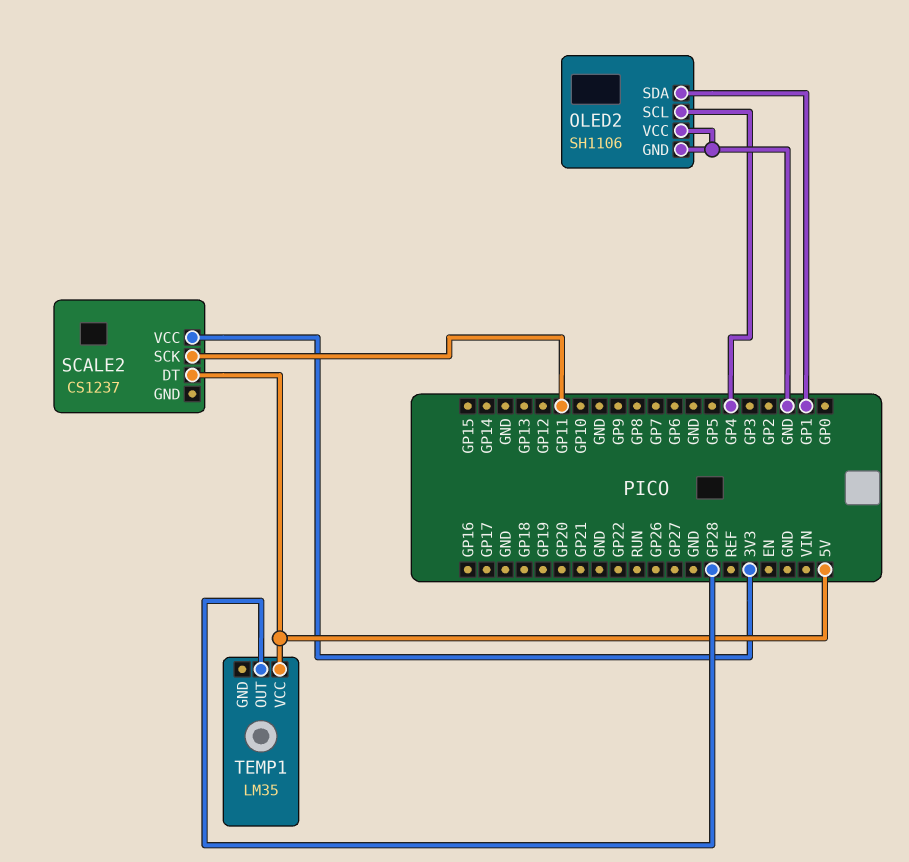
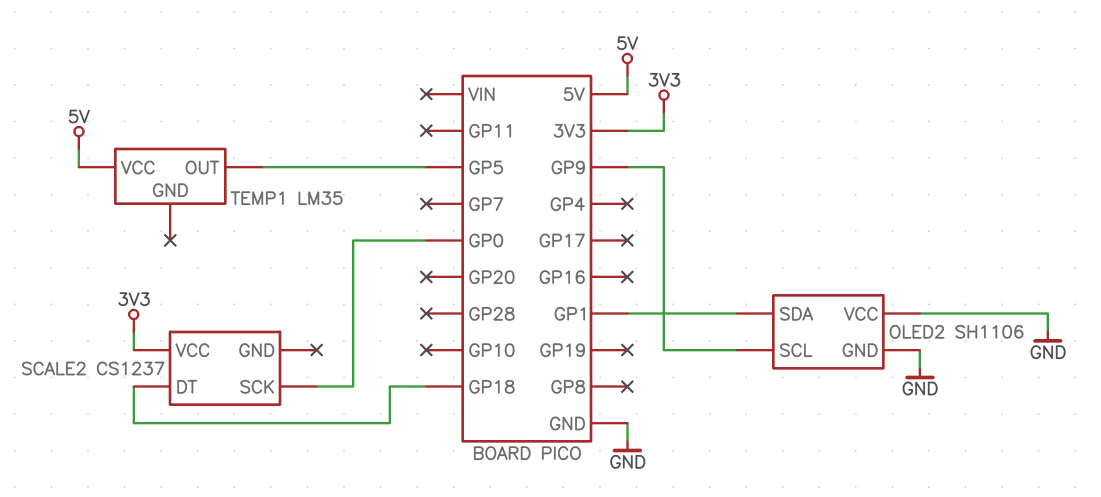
OLED2 pin SCL: GP4 -> GP9
SCALE2 pin DT: 5V -> GP18
SCALE2 pin SCK: GP11 -> GP0
TEMP1 pin OUT: GP28 -> GP5

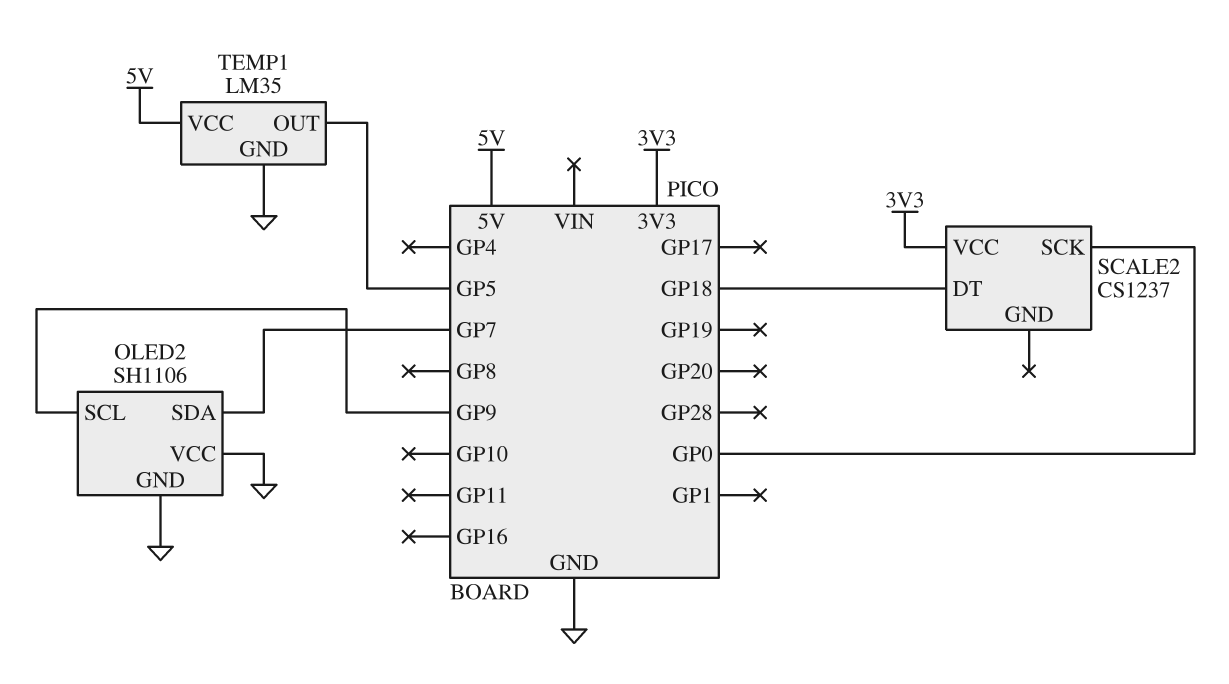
OLED2 pin SDA: GP1 -> GP7
TEMP1 pin GND: none -> GND

